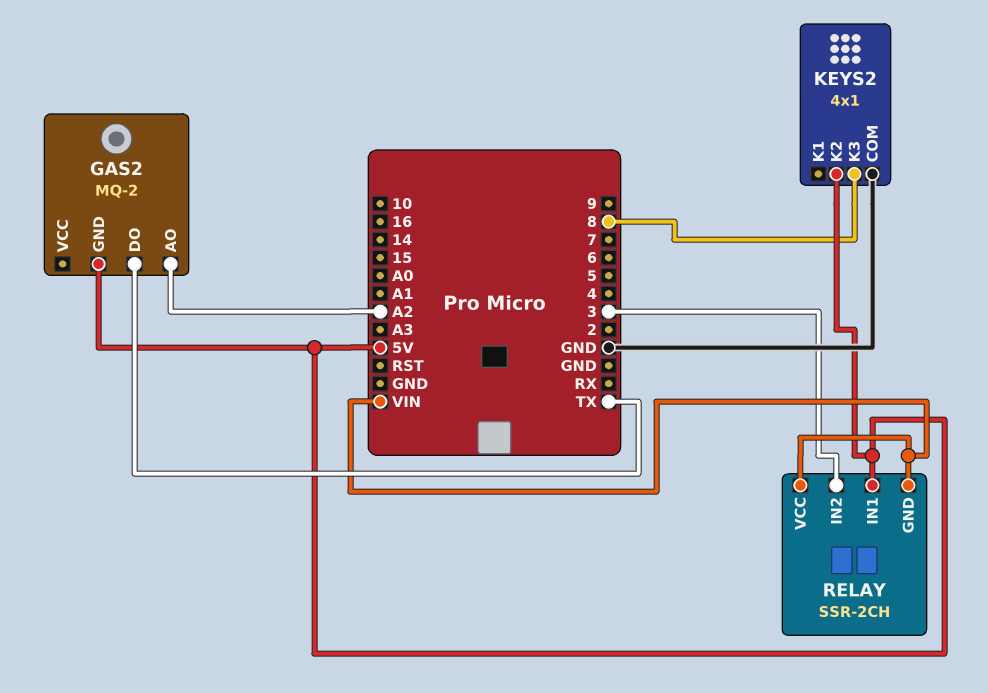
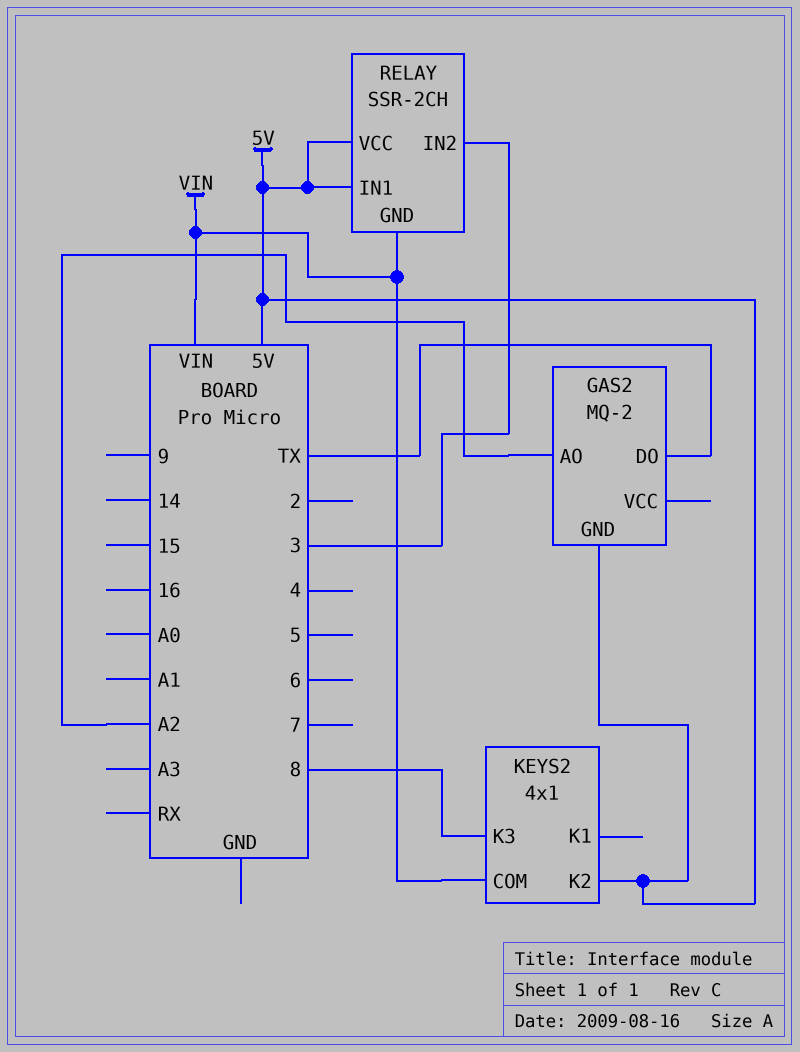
KEYS2 pin COM: GND -> VIN
RELAY pin VCC: VIN -> 5V

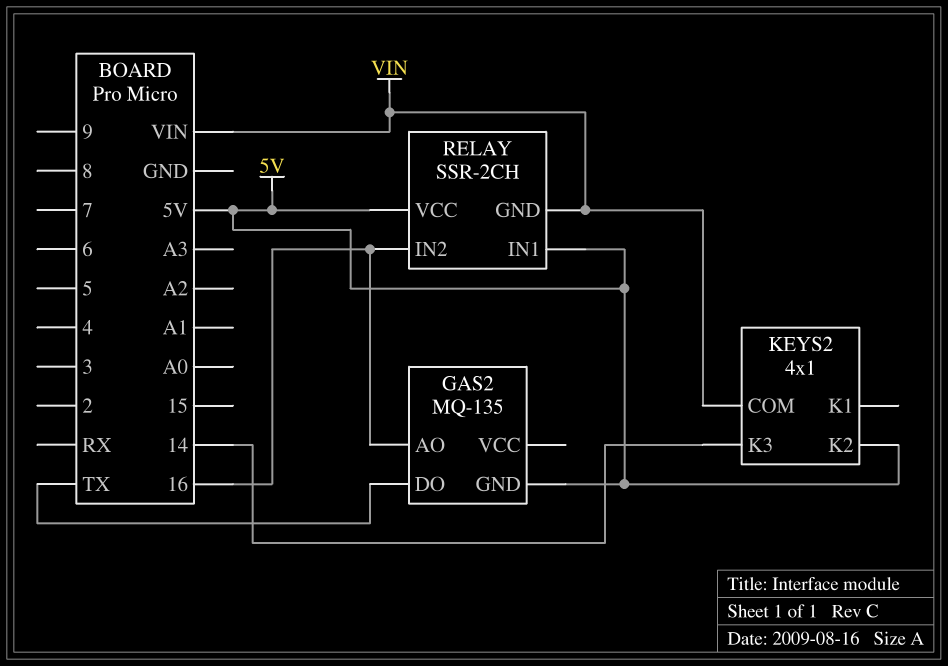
GAS2: MQ-2 -> MQ-135
GAS2 pin AO: A2 -> 16
KEYS2 pin K3: 8 -> 14
RELAY pin IN2: 3 -> 16

